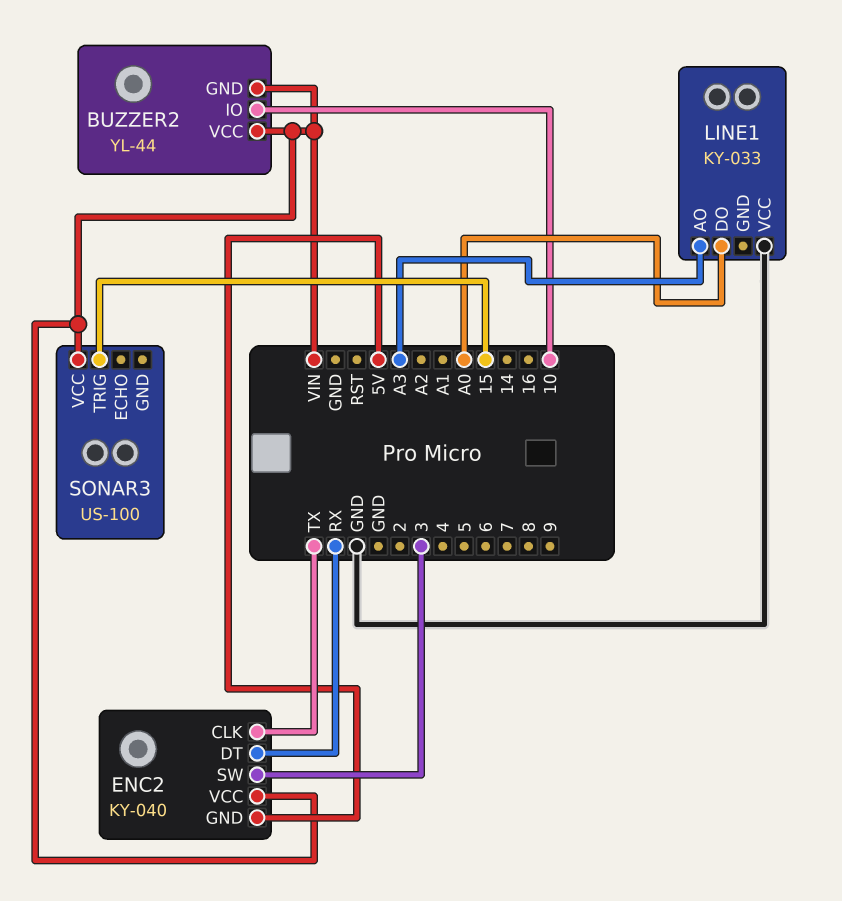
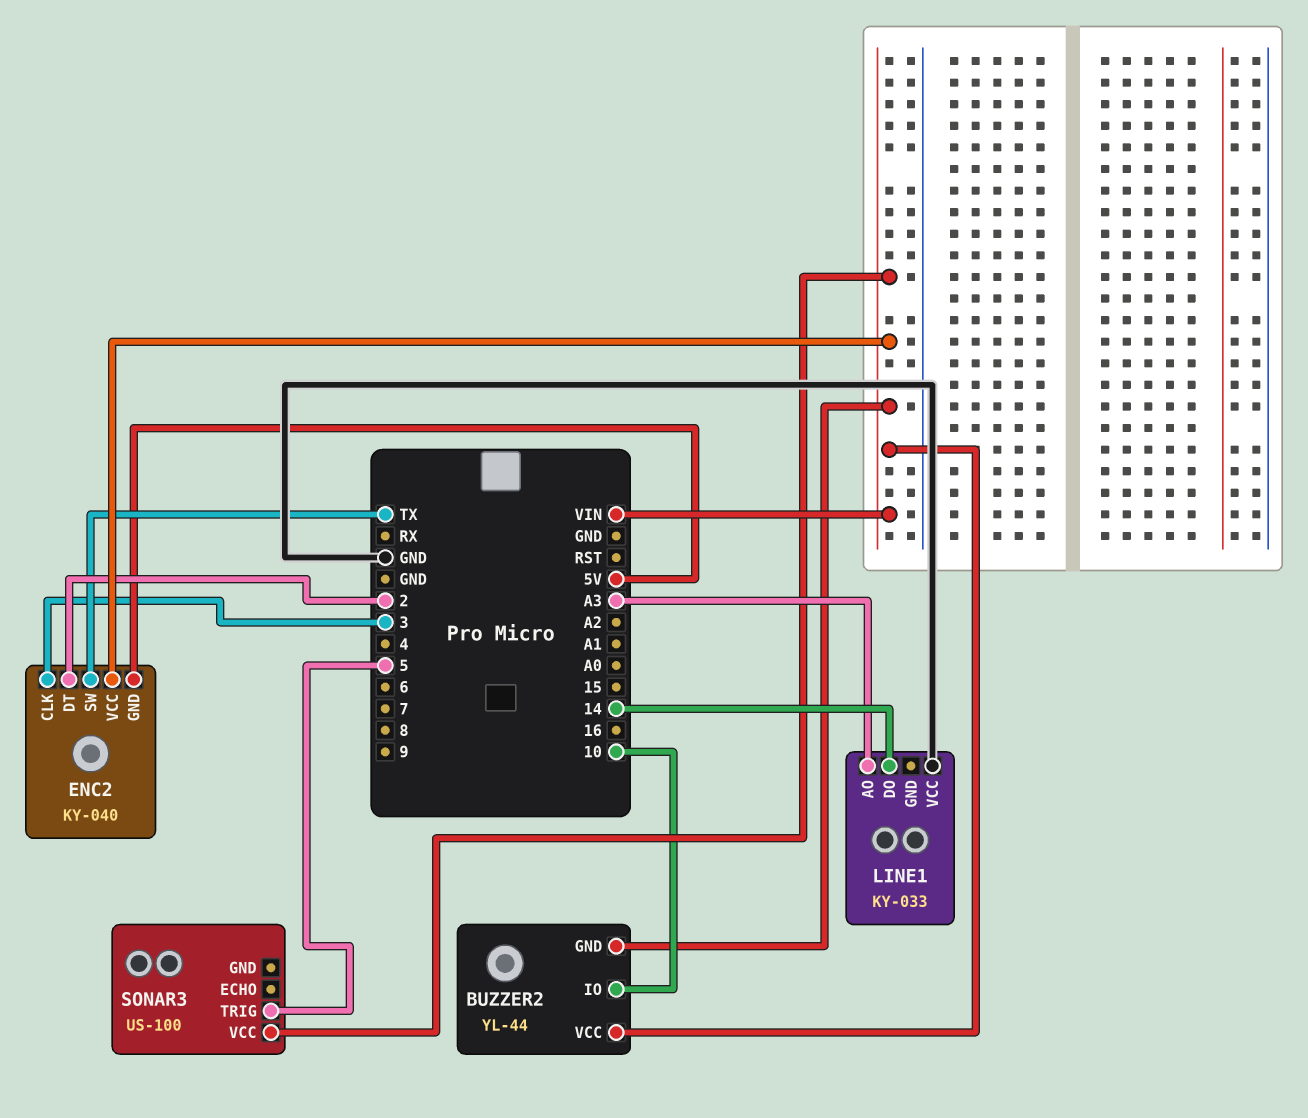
ENC2 pin CLK: TX -> 3
ENC2 pin DT: RX -> 2
ENC2 pin SW: 3 -> TX
LINE1 pin DO: A0 -> 14
SONAR3 pin TRIG: 15 -> 5

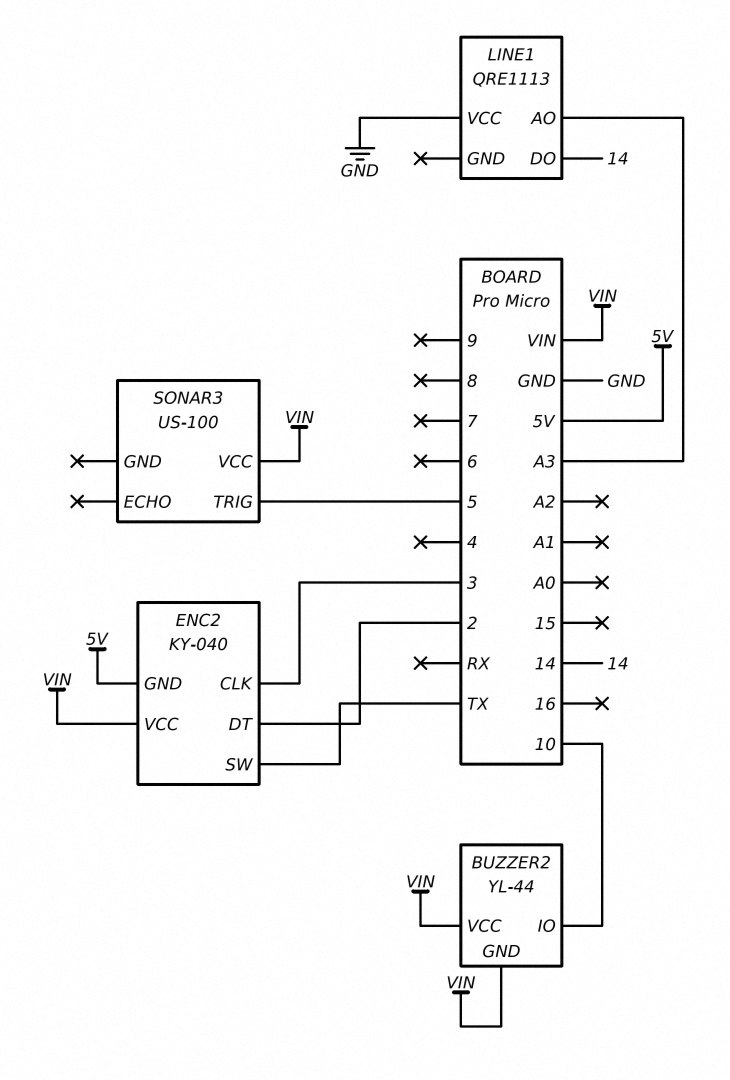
LINE1: KY-033 -> QRE1113

